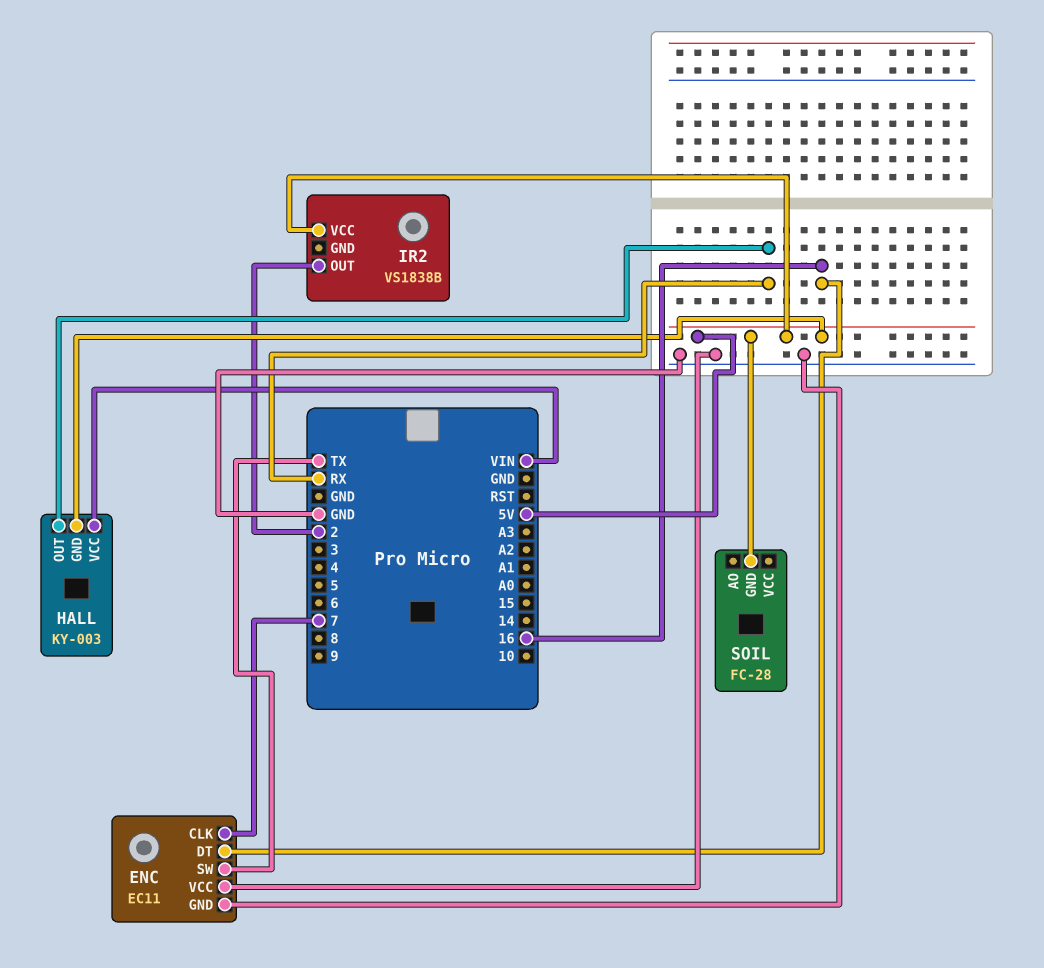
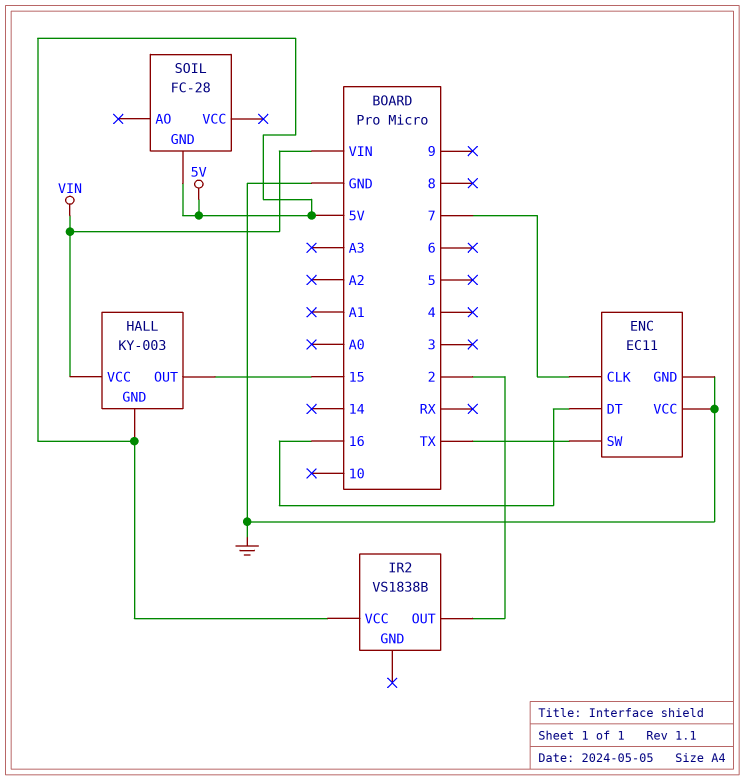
HALL pin OUT: RX -> 15

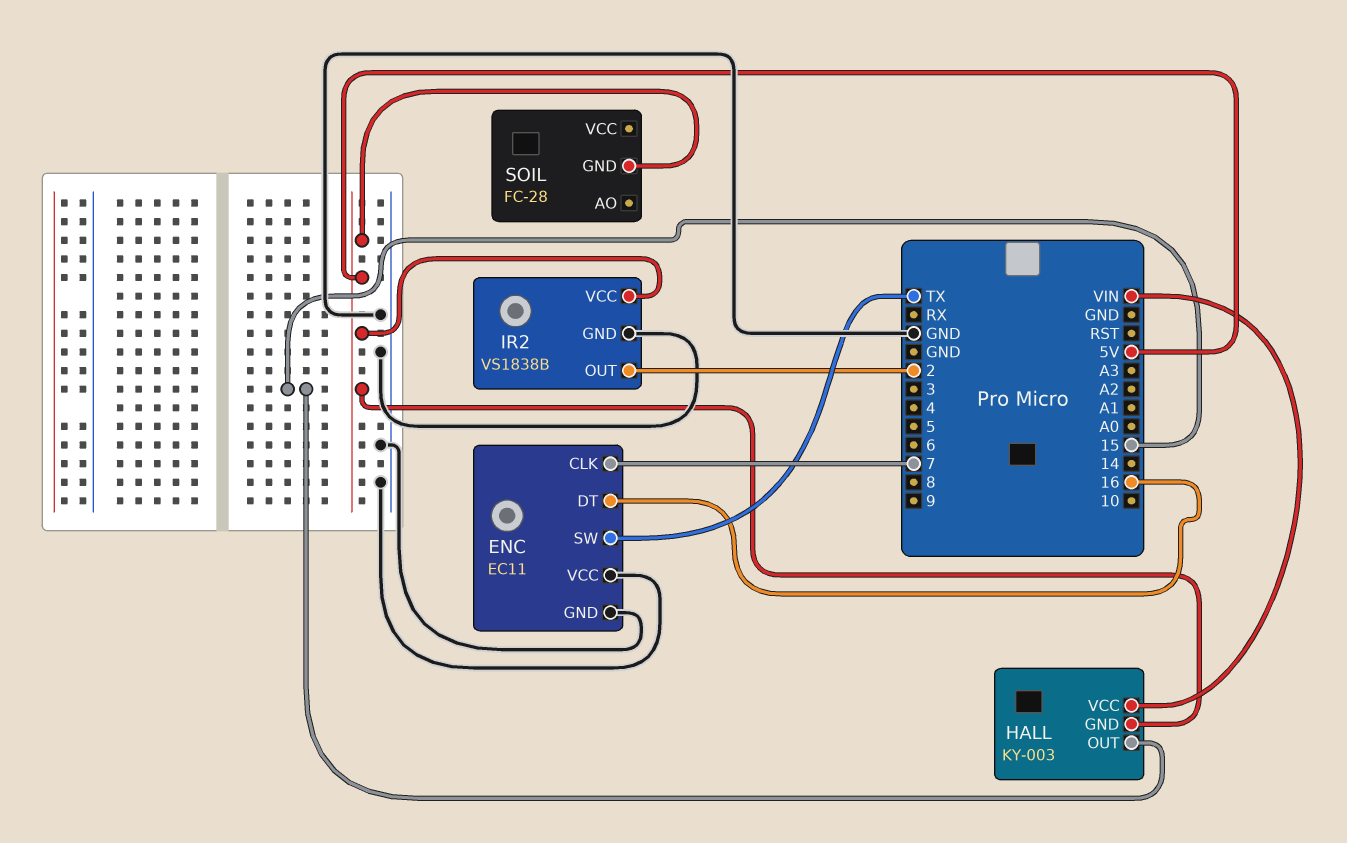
IR2 pin GND: none -> GND

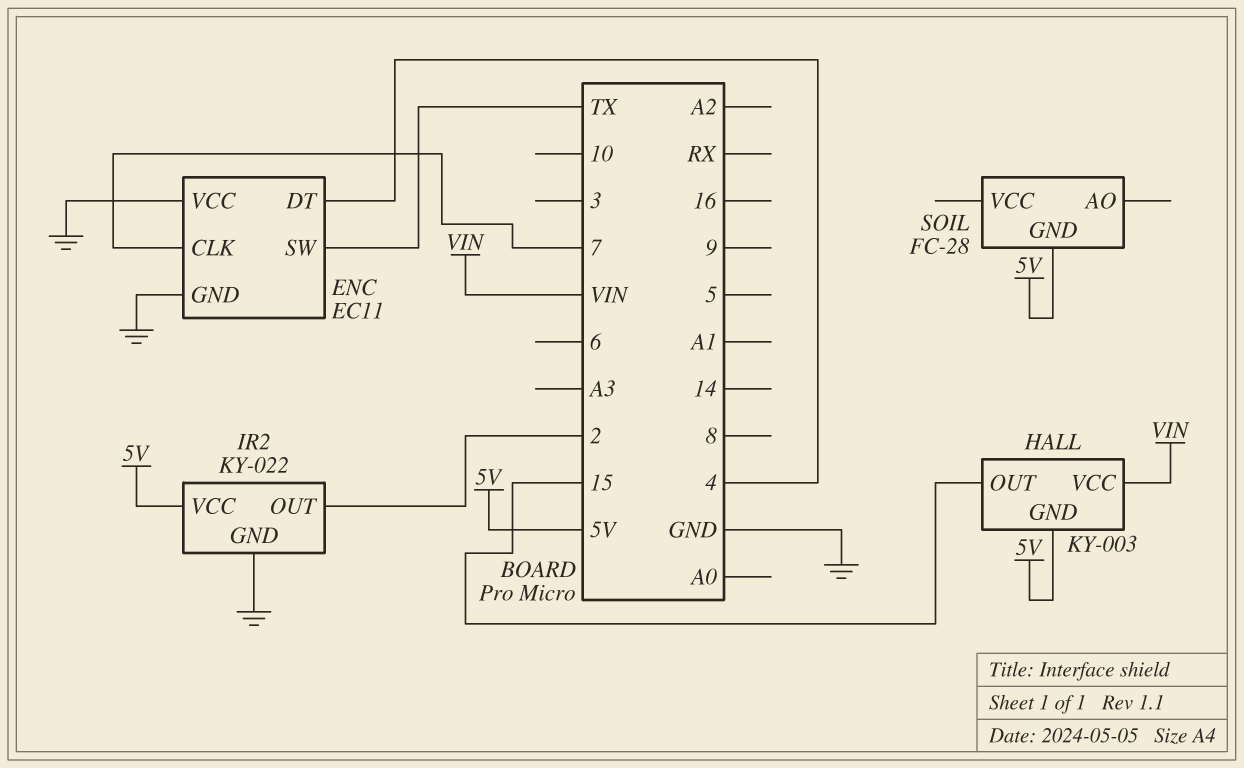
ENC pin DT: 16 -> 4
IR2: VS1838B -> KY-022

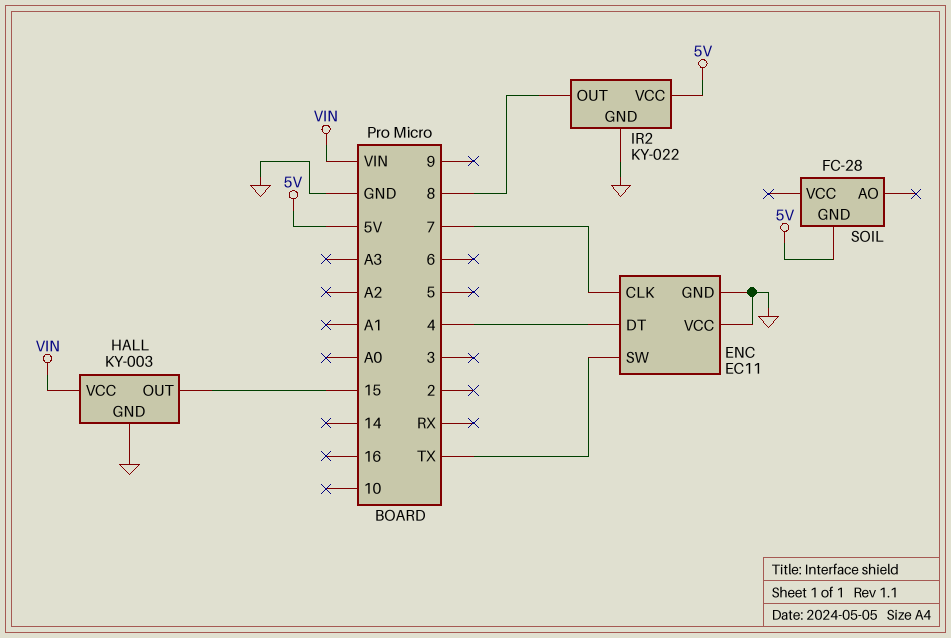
HALL pin GND: 5V -> GND
IR2 pin OUT: 2 -> 8

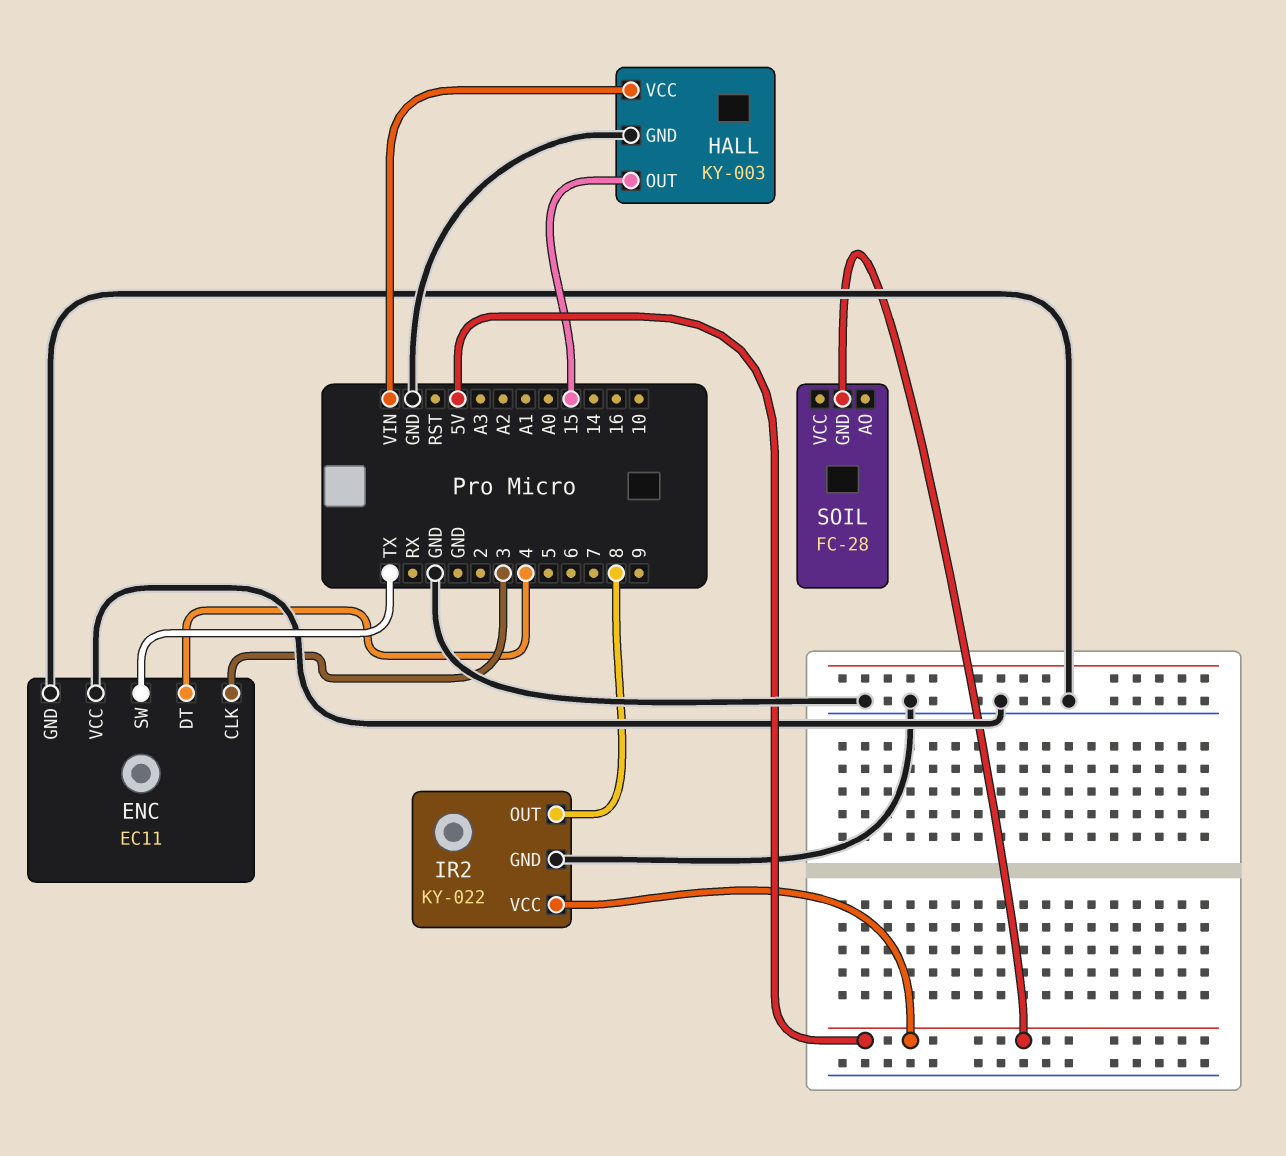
ENC pin CLK: 7 -> 3

